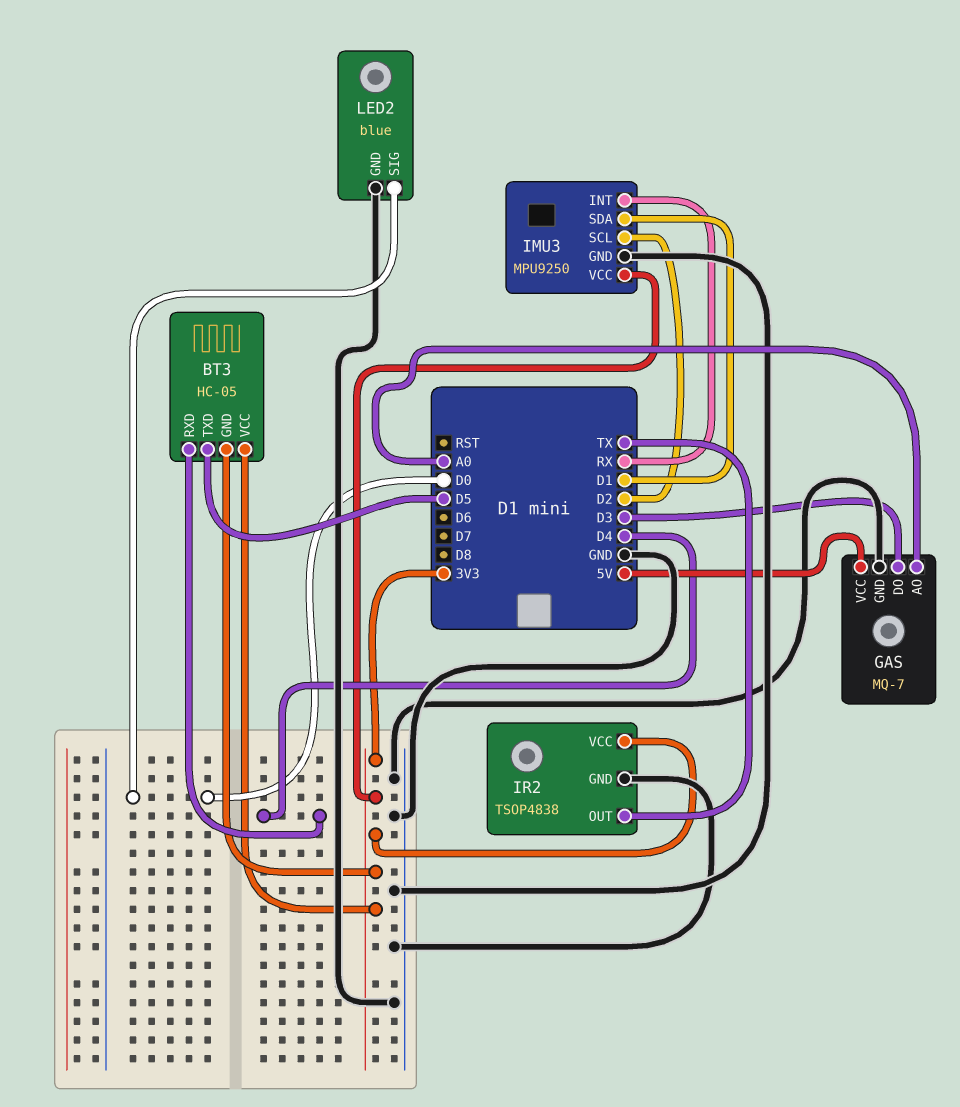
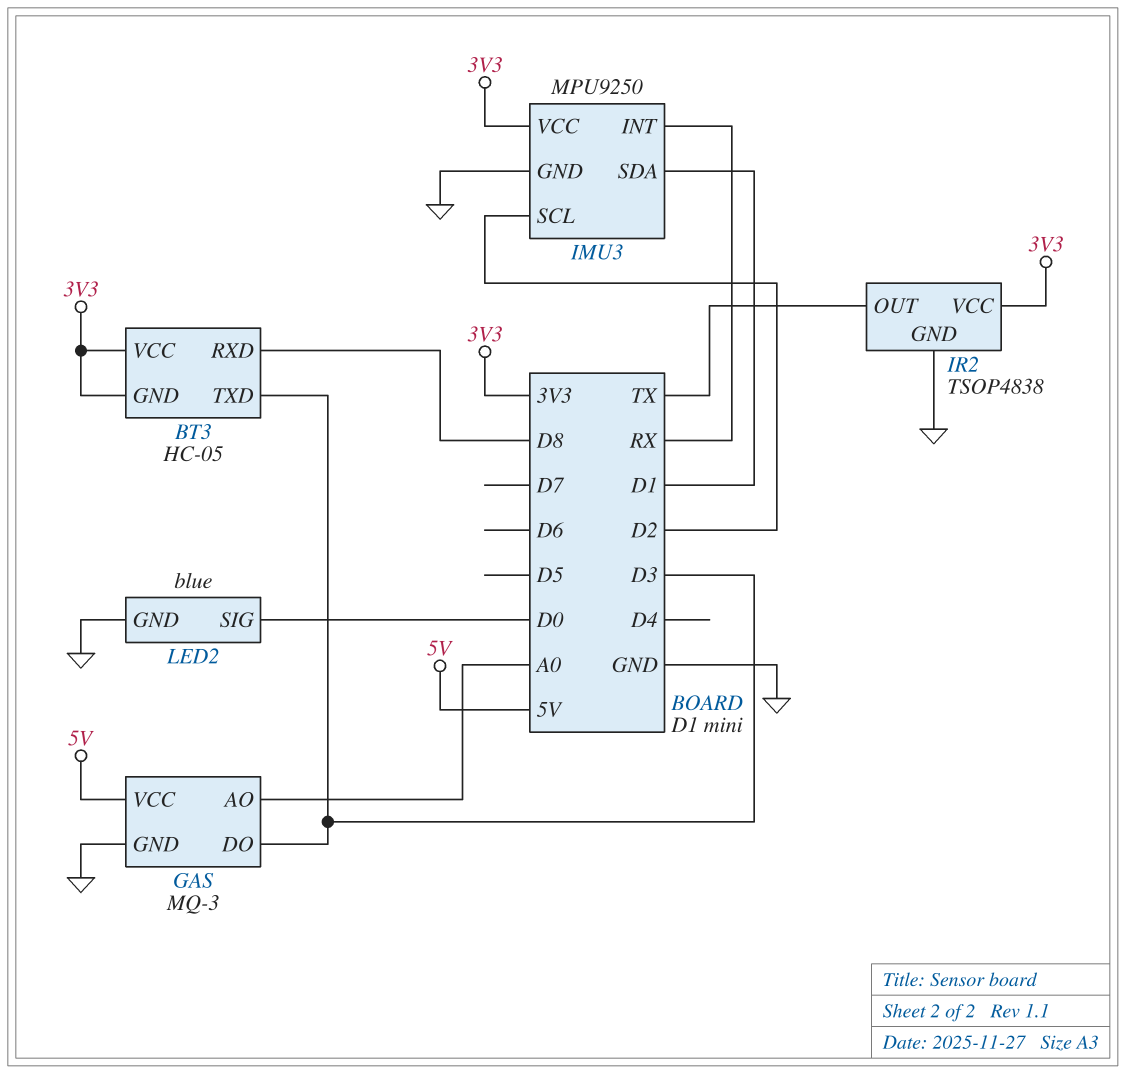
BT3 pin RXD: D4 -> D8
BT3 pin TXD: D5 -> D3
GAS: MQ-7 -> MQ-3

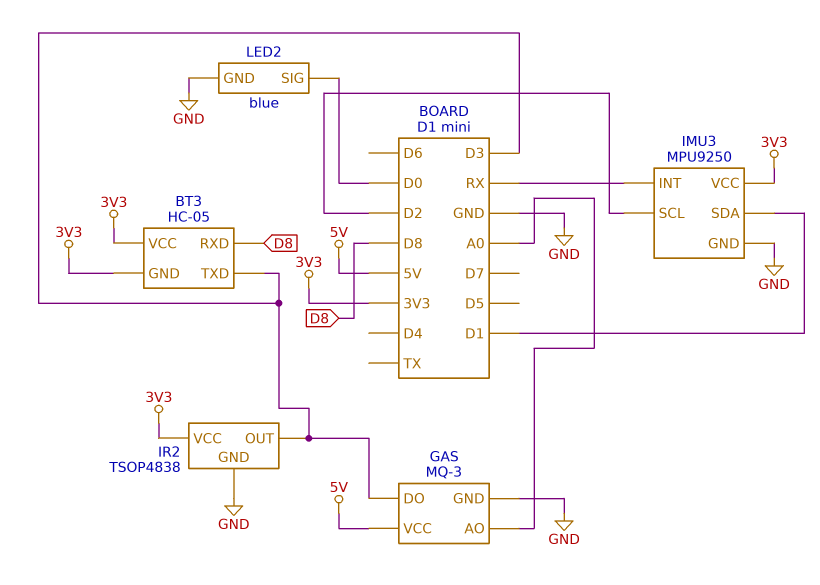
IR2 pin OUT: TX -> D3

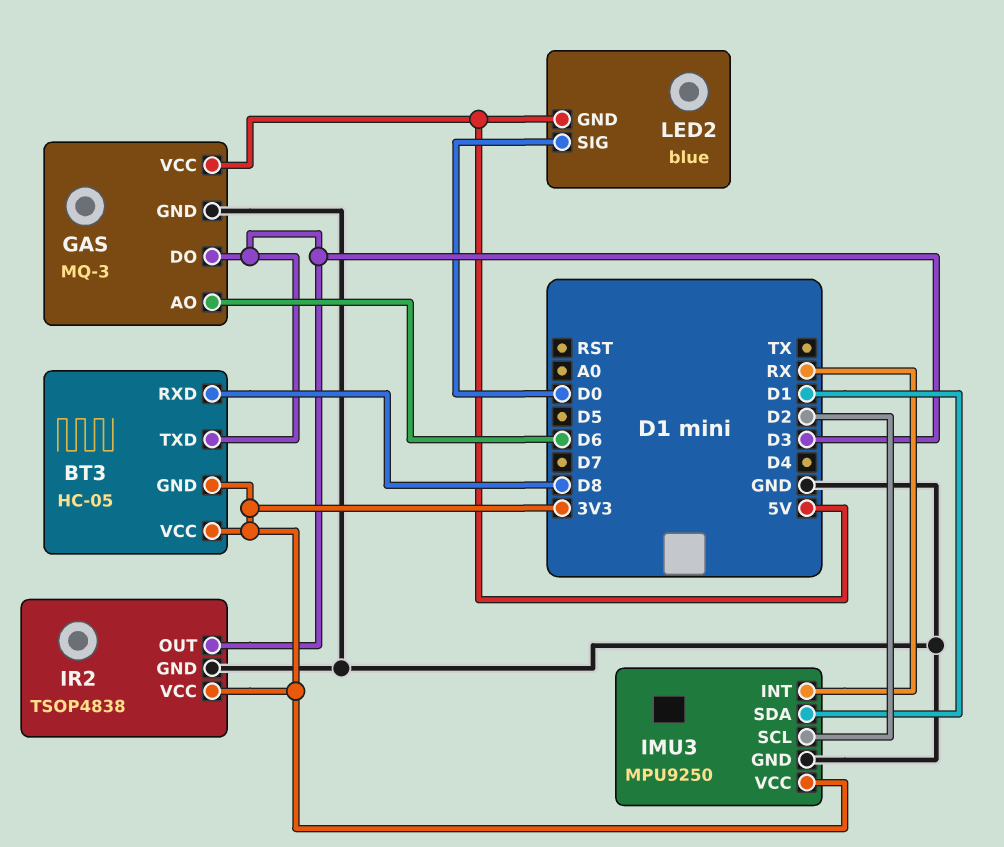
GAS pin AO: A0 -> D6
LED2 pin GND: GND -> 5V

